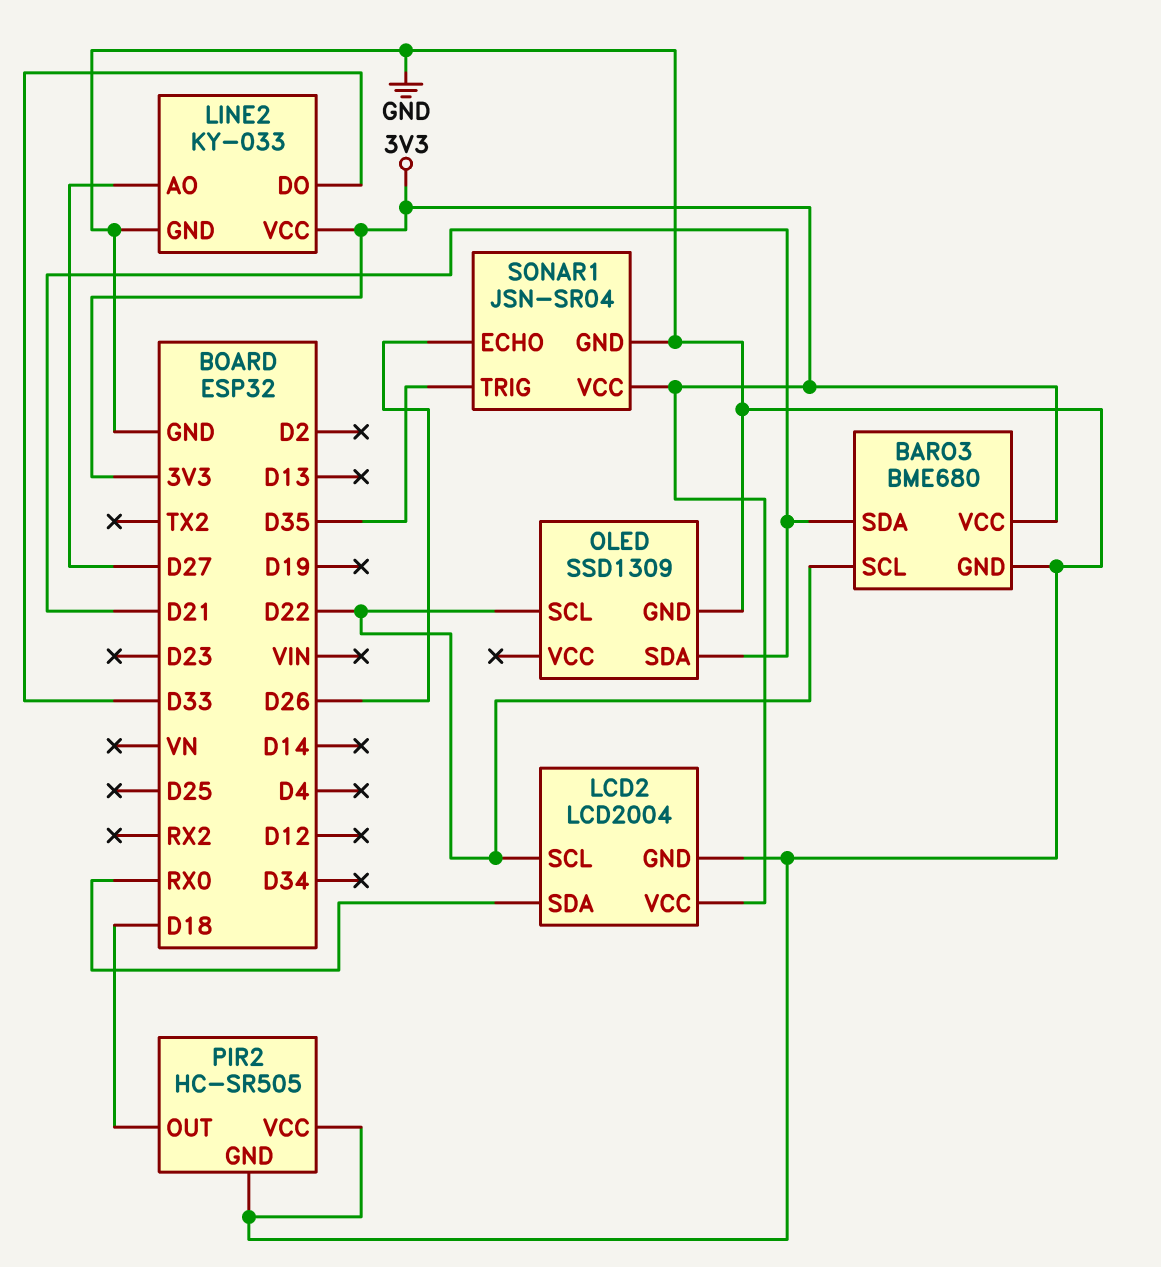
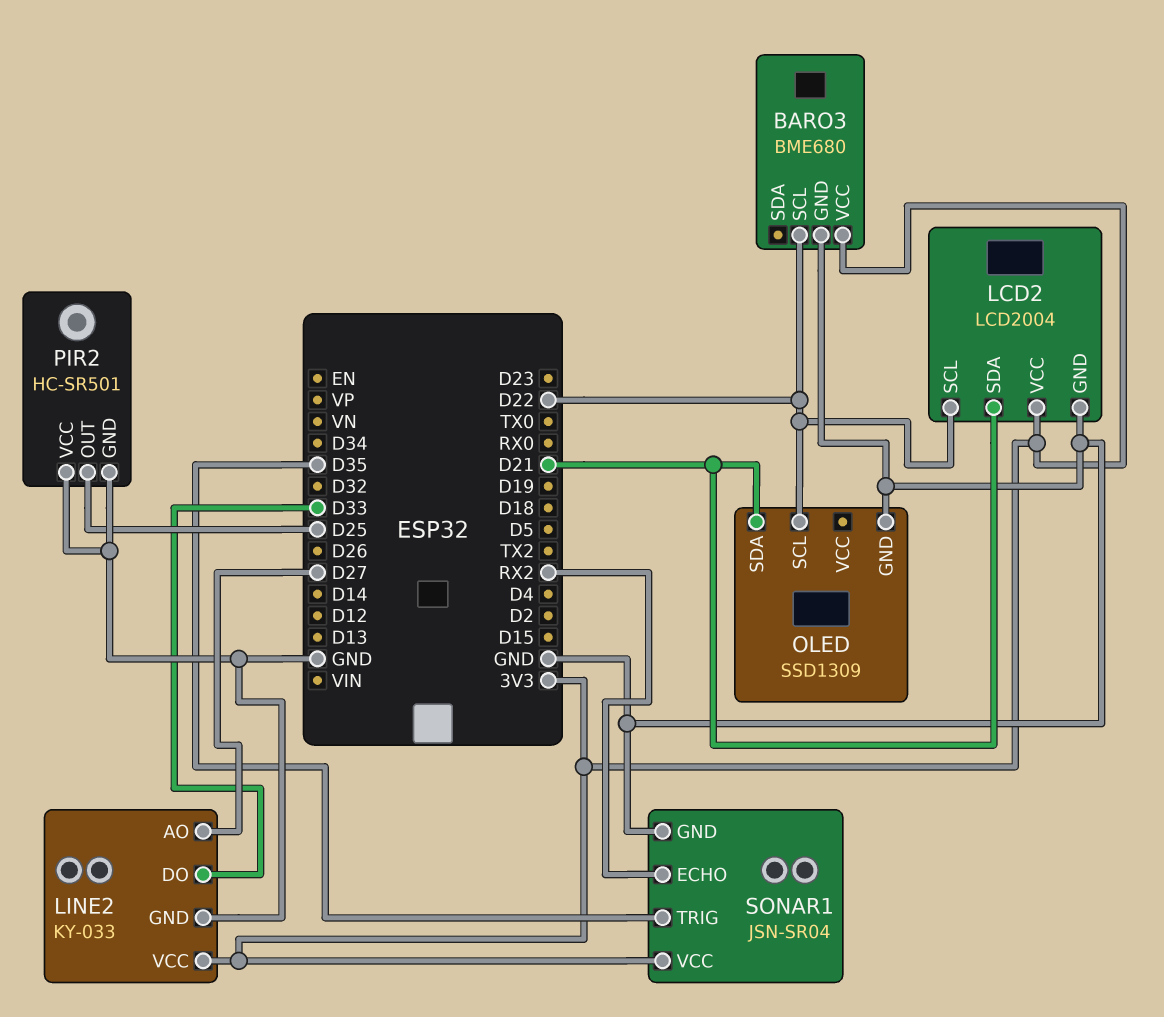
BARO3 pin SDA: D21 -> none
LCD2 pin SDA: RX0 -> D21
PIR2: HC-SR505 -> HC-SR501
PIR2 pin OUT: D18 -> D25
SONAR1 pin ECHO: D26 -> RX2

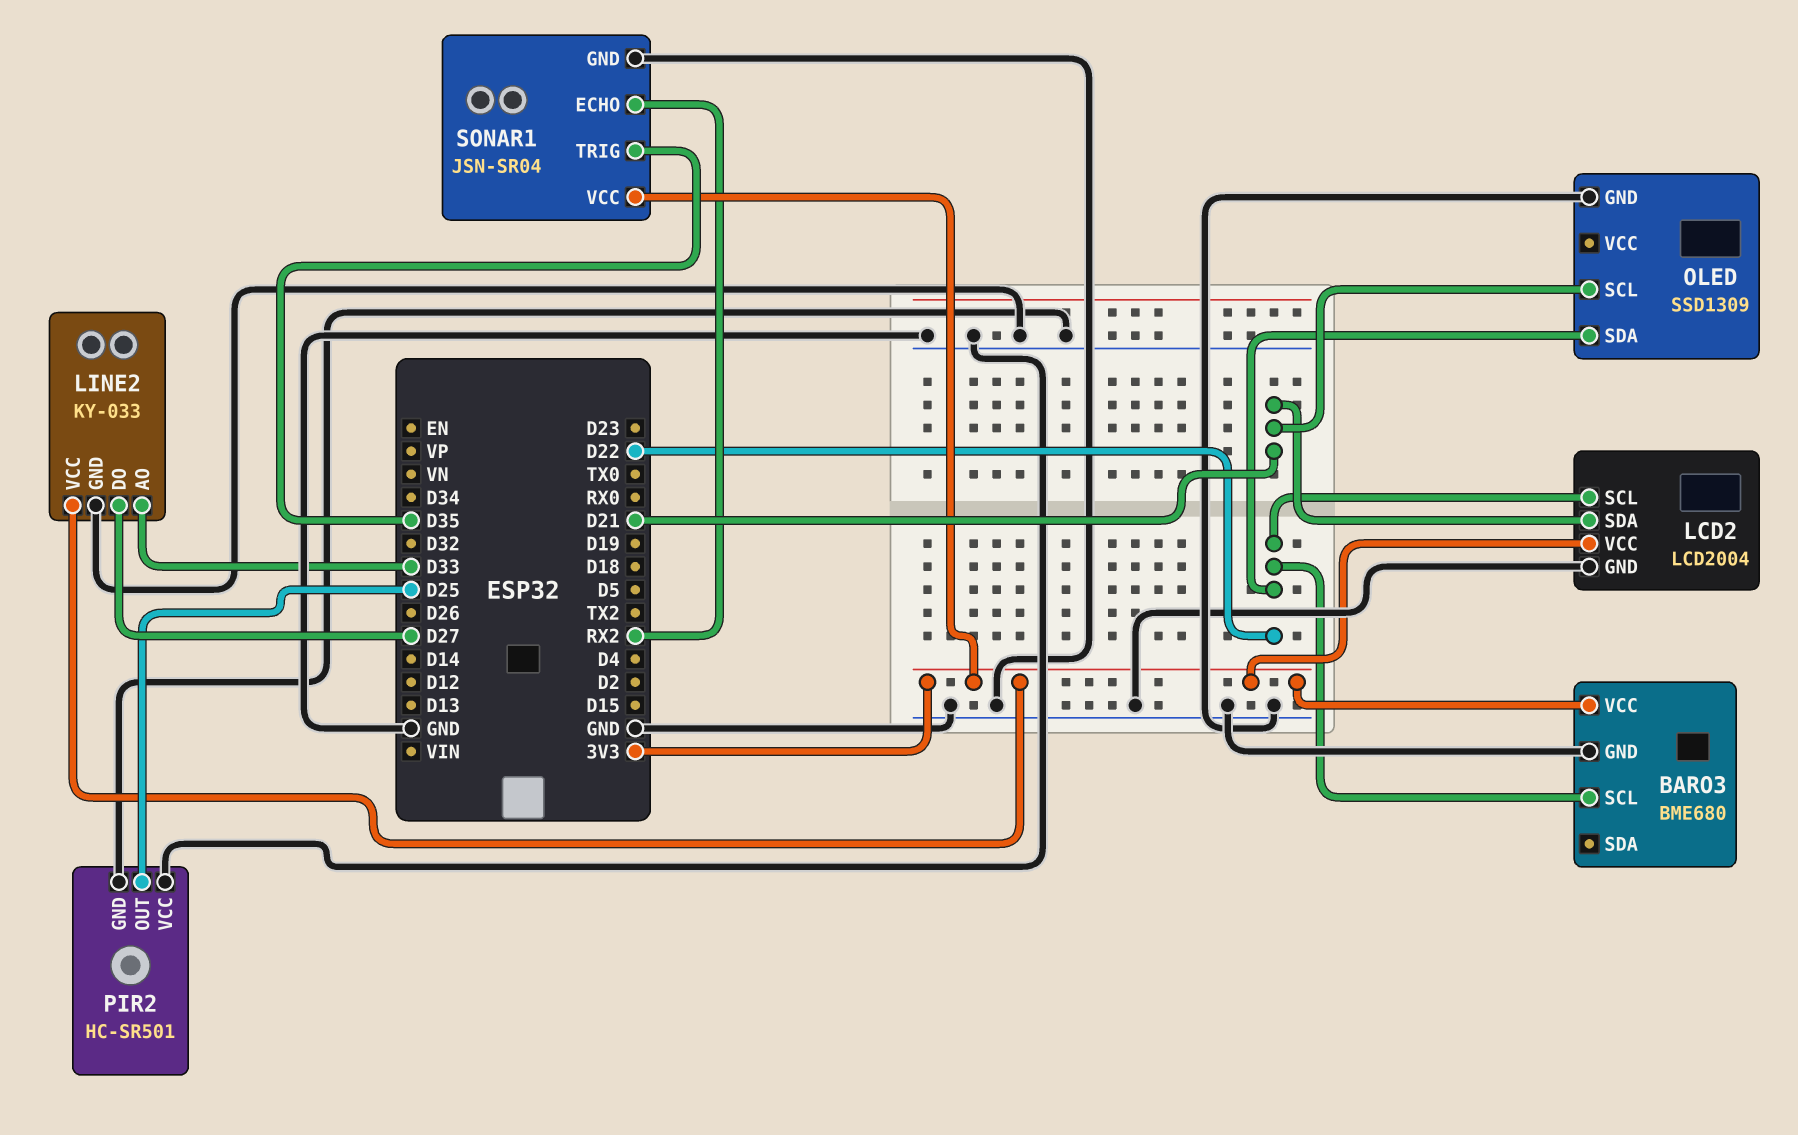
LINE2 pin AO: D27 -> D33
LINE2 pin DO: D33 -> D27
OLED pin SCL: D22 -> D21
OLED pin SDA: D21 -> D22

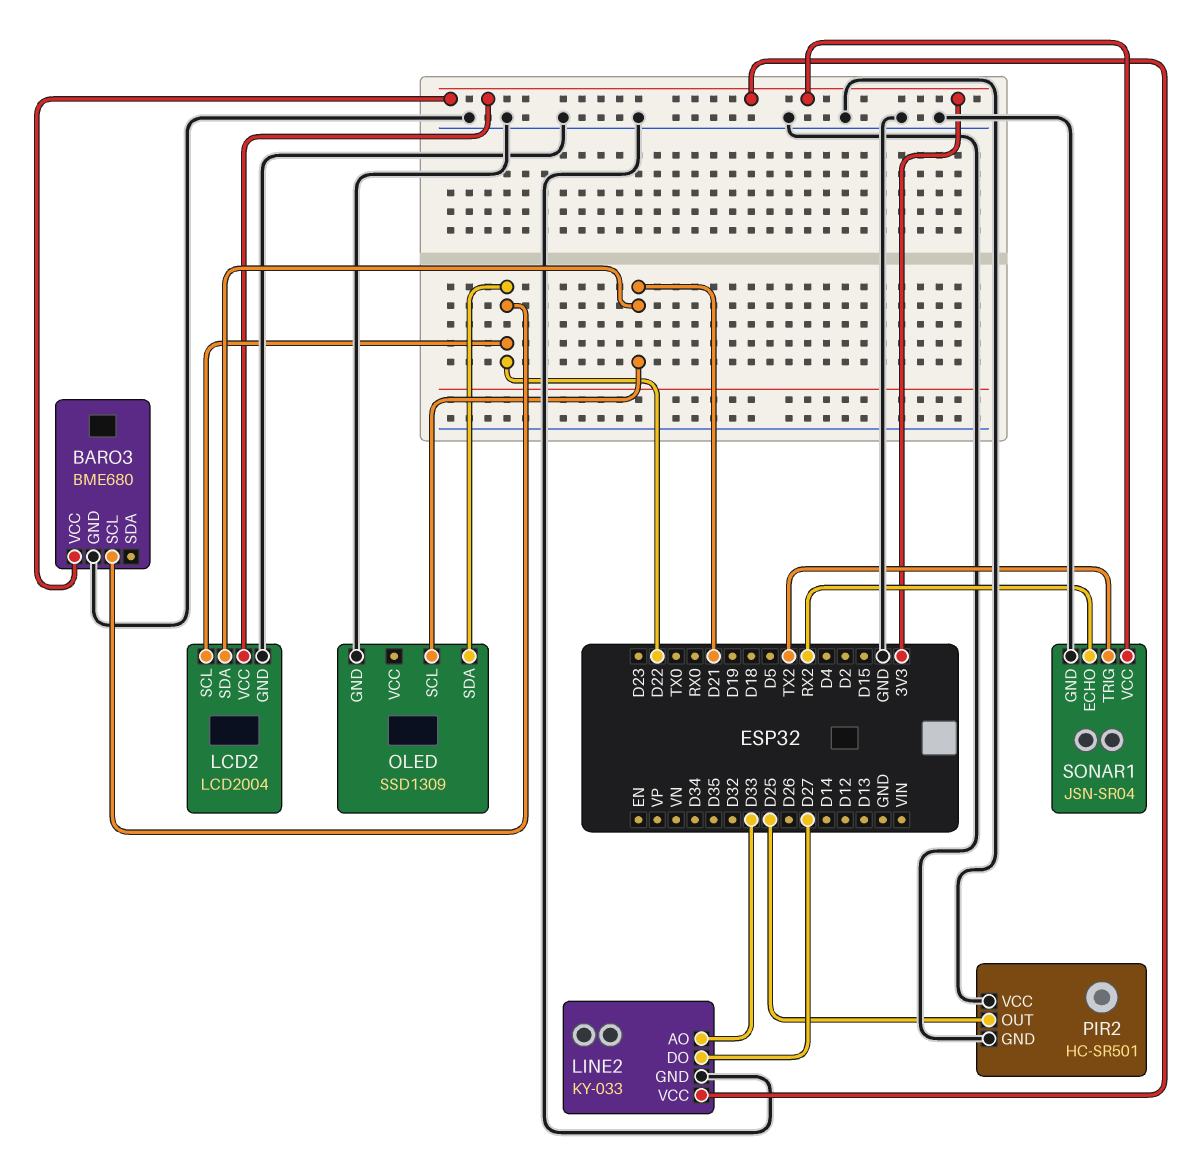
SONAR1 pin TRIG: D35 -> TX2

